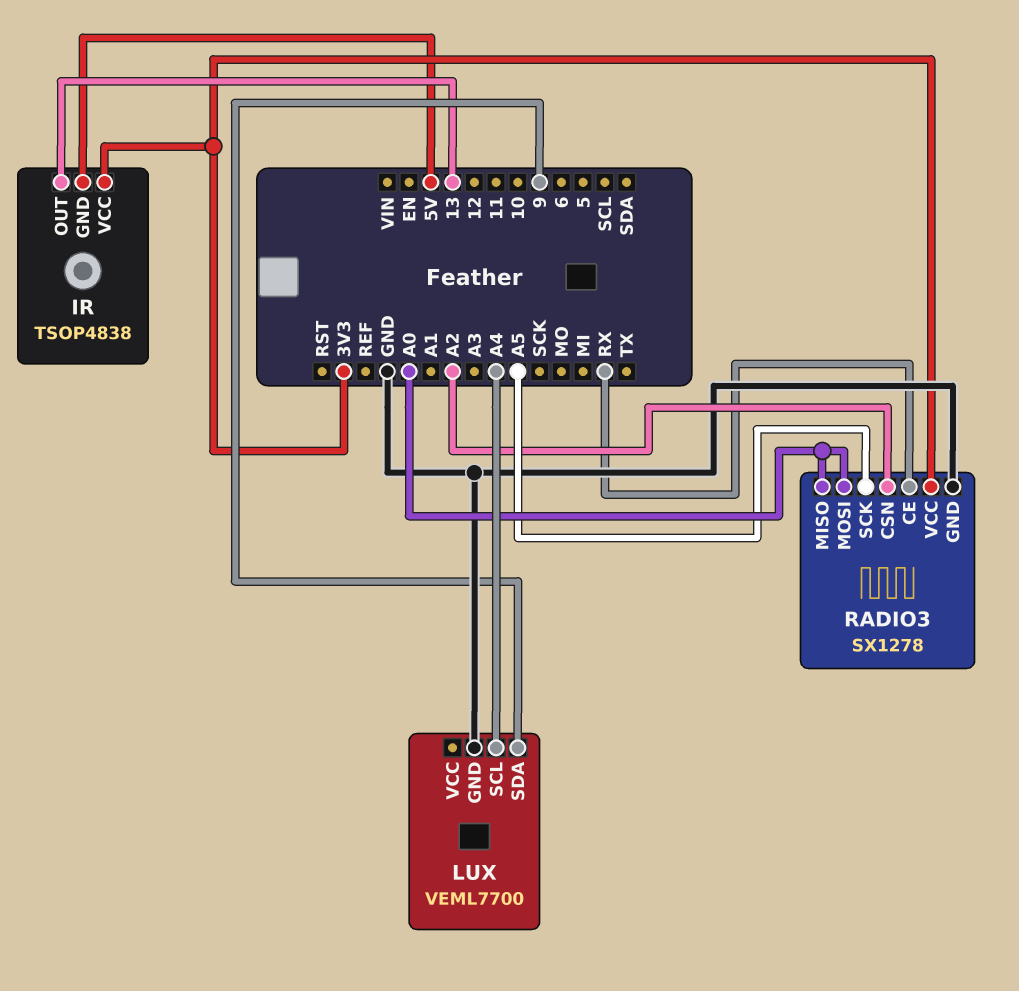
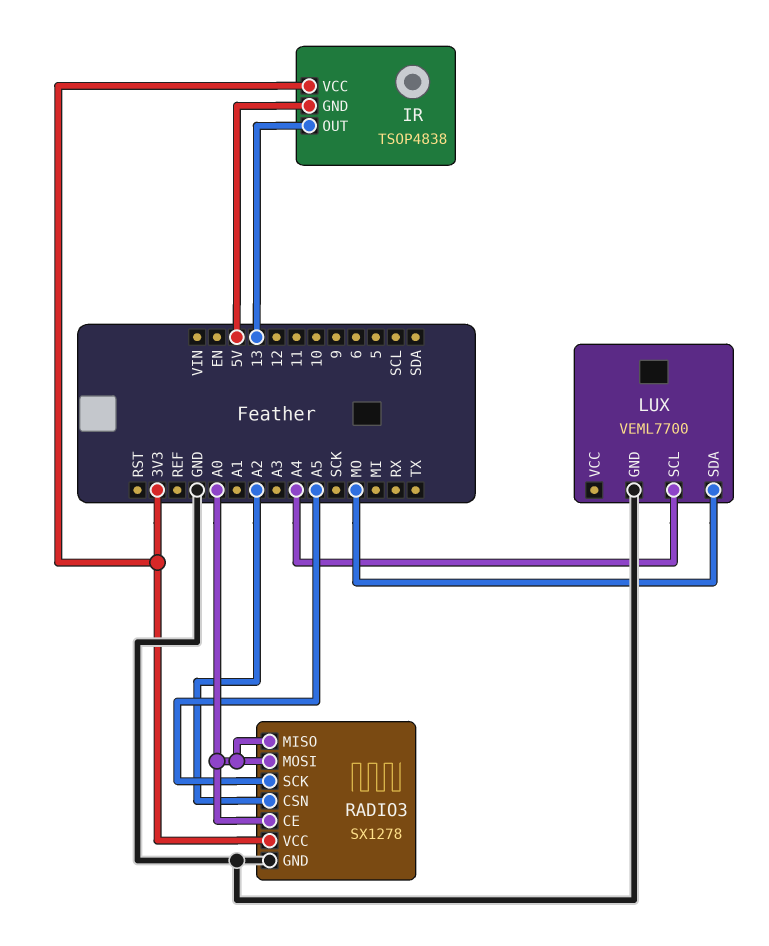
LUX pin SDA: 9 -> MO
RADIO3 pin CE: RX -> A0

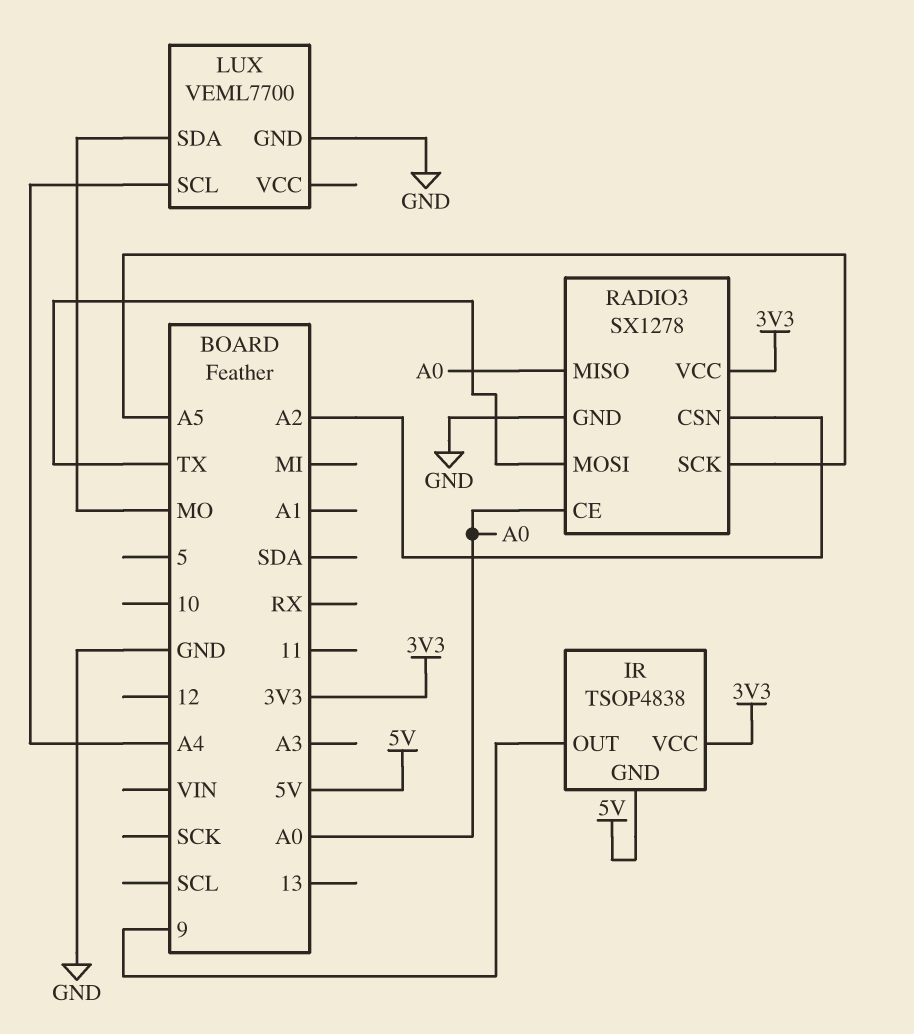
IR pin OUT: 13 -> 9
RADIO3 pin MOSI: A0 -> TX

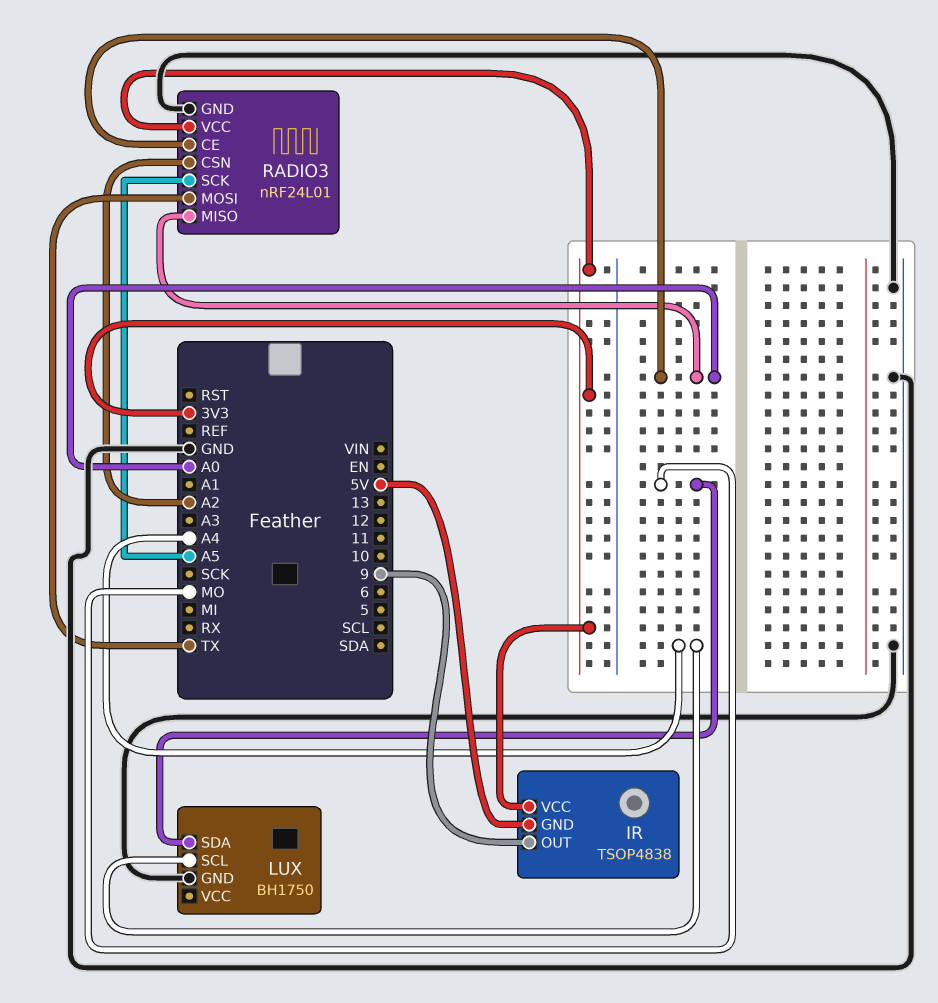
LUX: VEML7700 -> BH1750
RADIO3: SX1278 -> nRF24L01

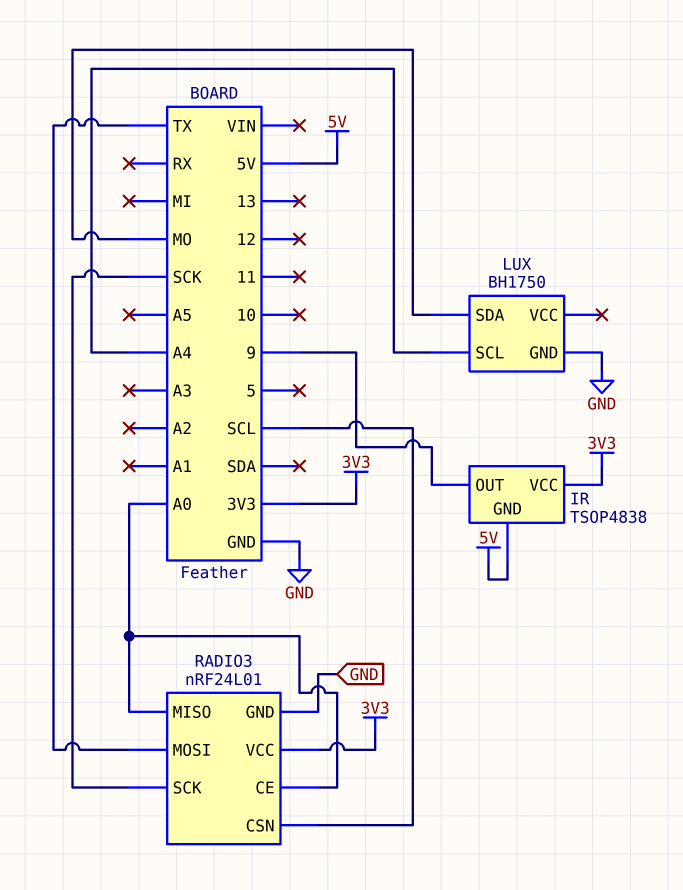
RADIO3 pin CSN: A2 -> SCL
RADIO3 pin SCK: A5 -> SCK

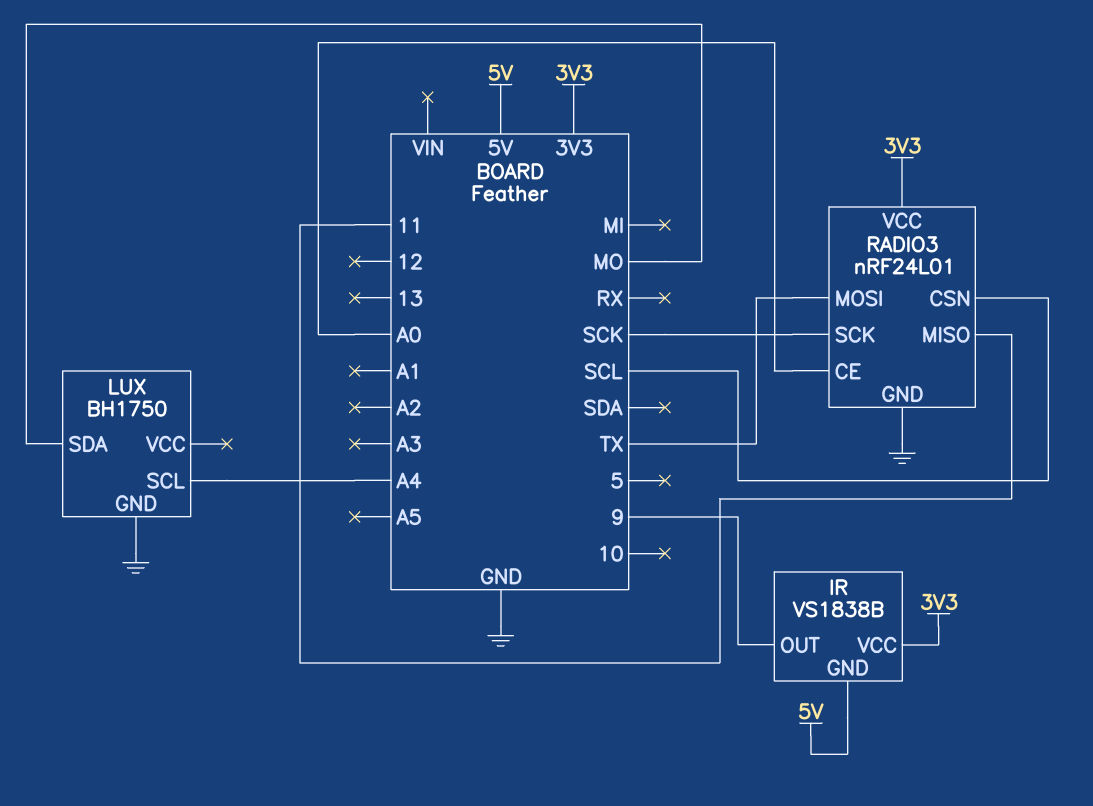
IR: TSOP4838 -> VS1838B
RADIO3 pin MISO: A0 -> 11

